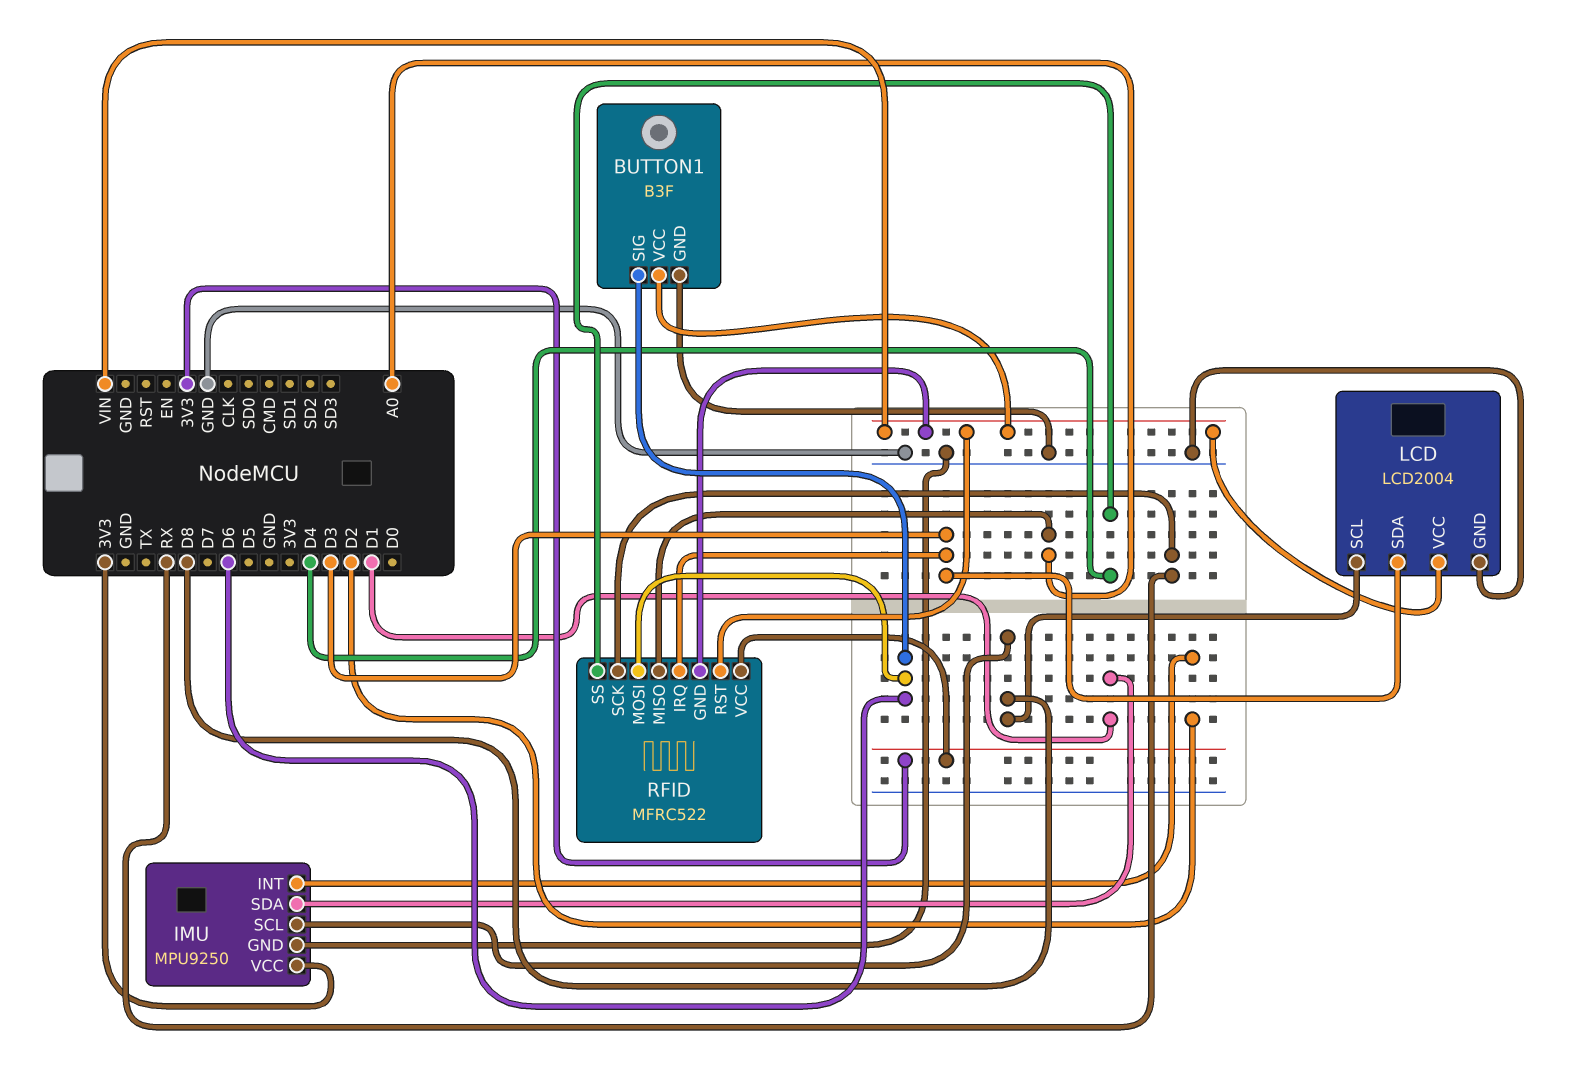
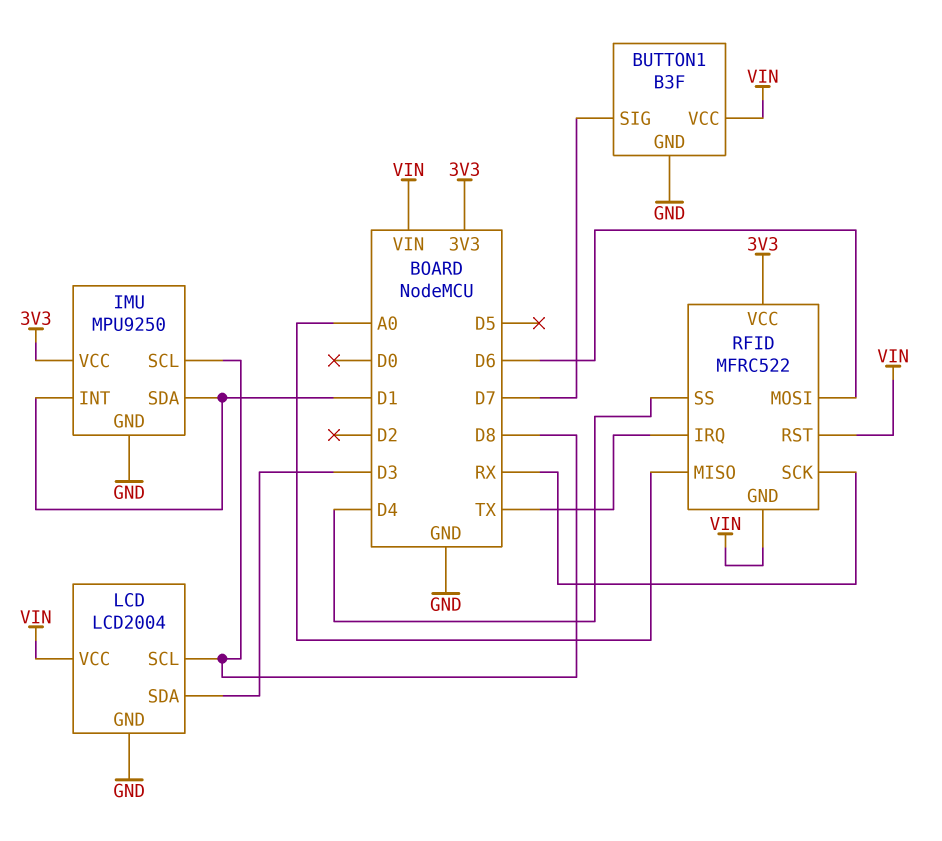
BUTTON1 pin SIG: D6 -> D7
IMU pin INT: D2 -> D1
RFID pin IRQ: D3 -> TX

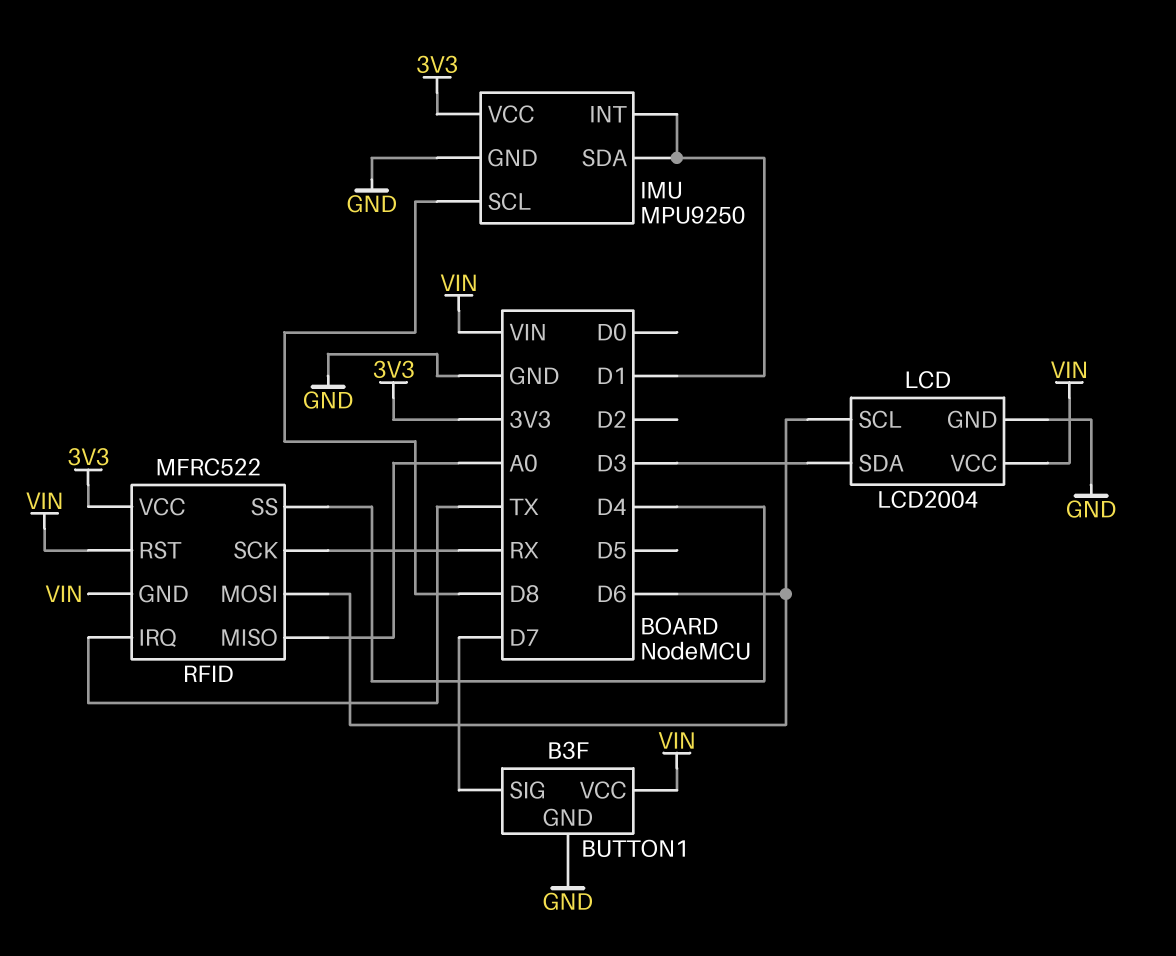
LCD pin SCL: D8 -> D6

